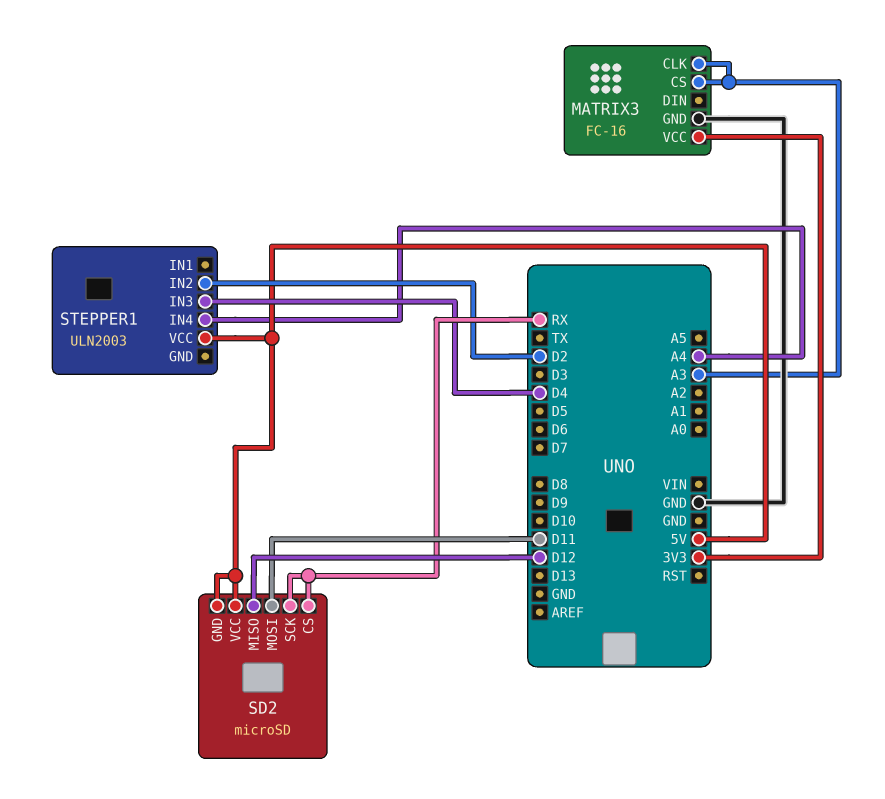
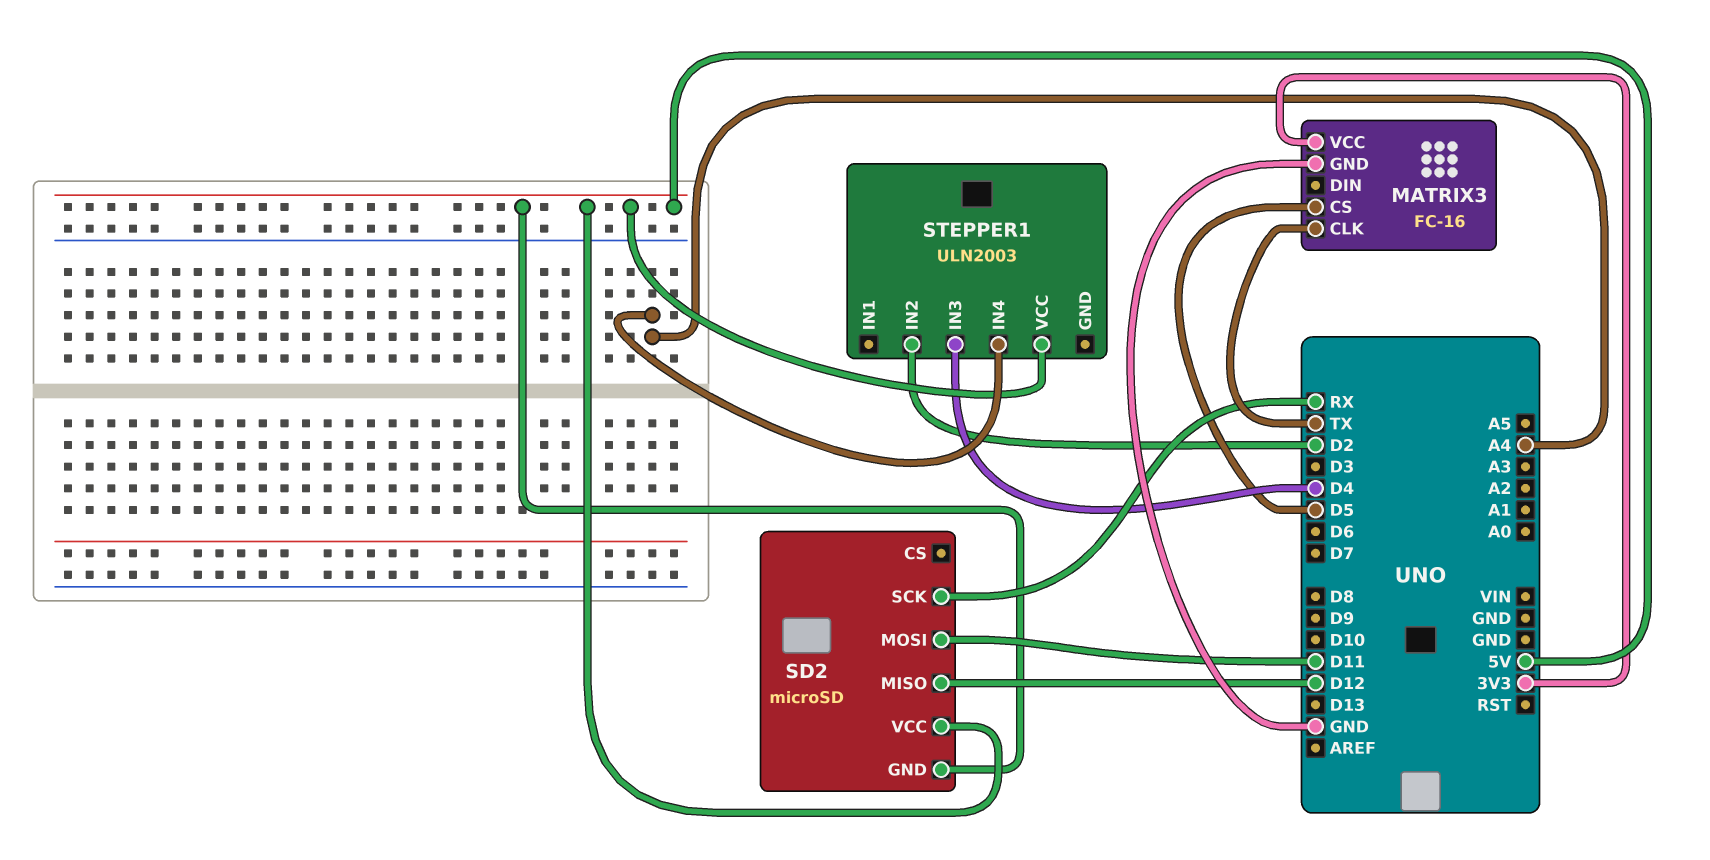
MATRIX3 pin CLK: A3 -> TX
MATRIX3 pin CS: A3 -> D5
SD2 pin CS: RX -> none

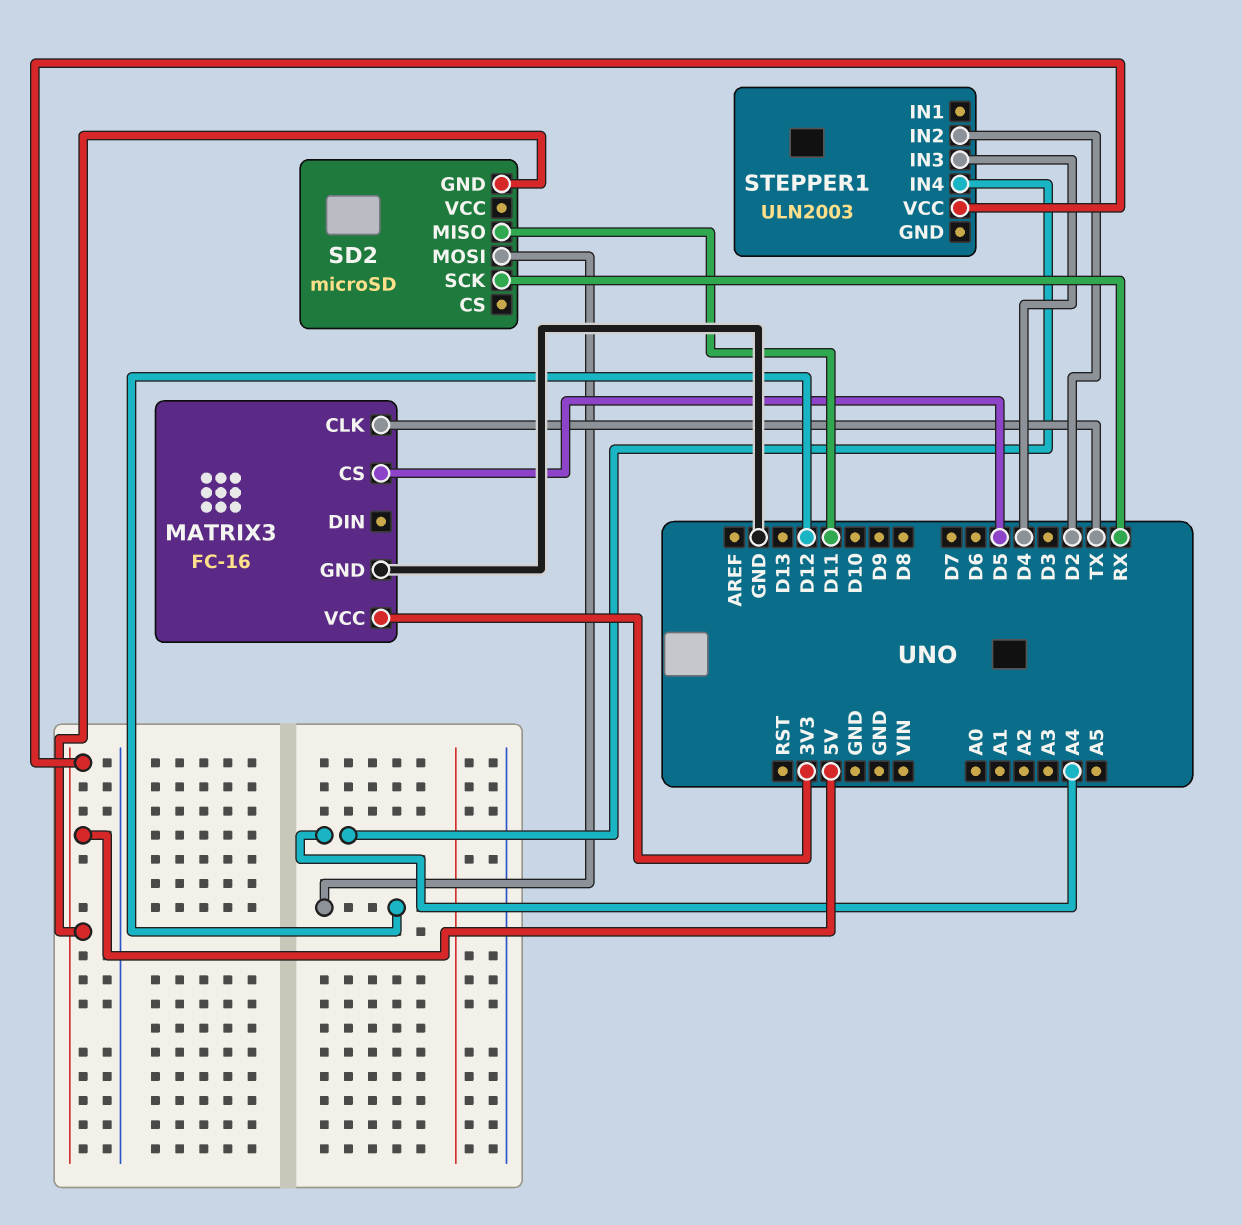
SD2 pin MISO: D12 -> D11
SD2 pin MOSI: D11 -> D12
SD2 pin VCC: 5V -> none

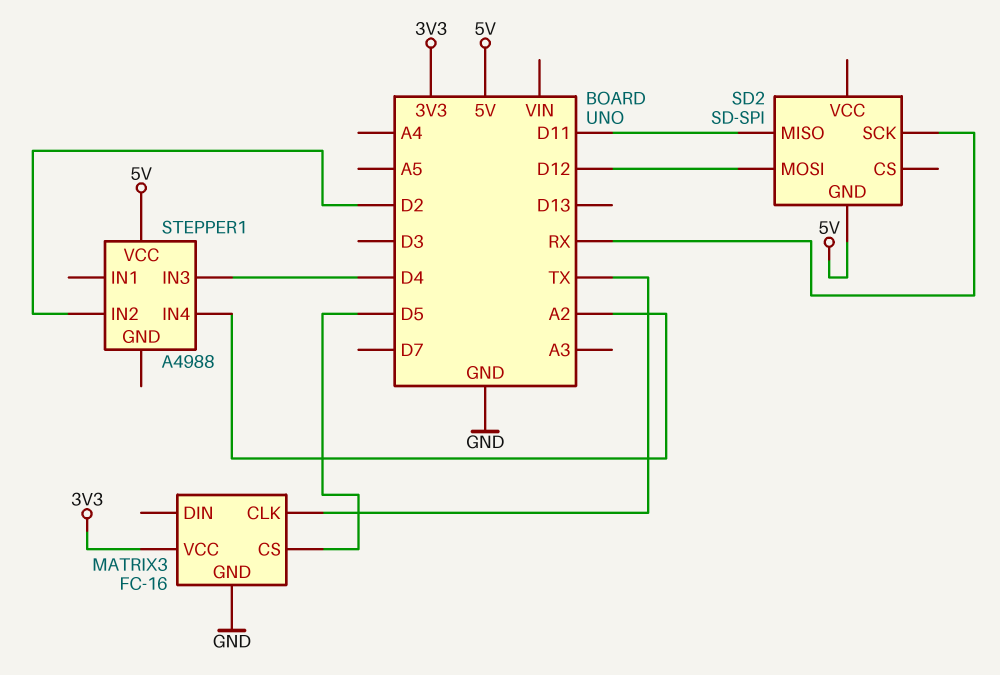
SD2: microSD -> SD-SPI
STEPPER1: ULN2003 -> A4988
STEPPER1 pin IN4: A4 -> A2

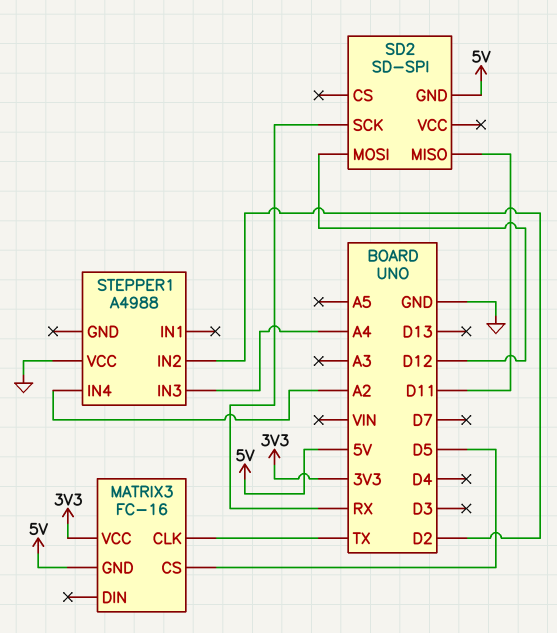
MATRIX3 pin GND: GND -> 5V
STEPPER1 pin IN3: D4 -> A4
STEPPER1 pin VCC: 5V -> GND

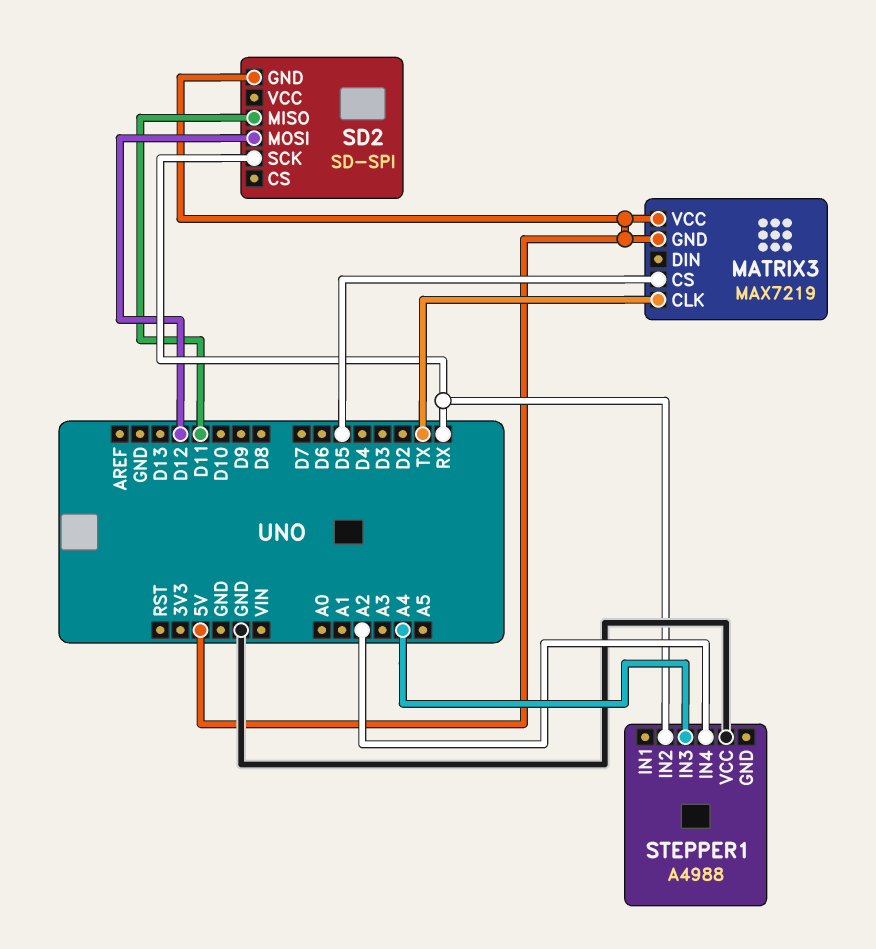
MATRIX3: FC-16 -> MAX7219
MATRIX3 pin VCC: 3V3 -> 5V
STEPPER1 pin IN2: D2 -> RX

